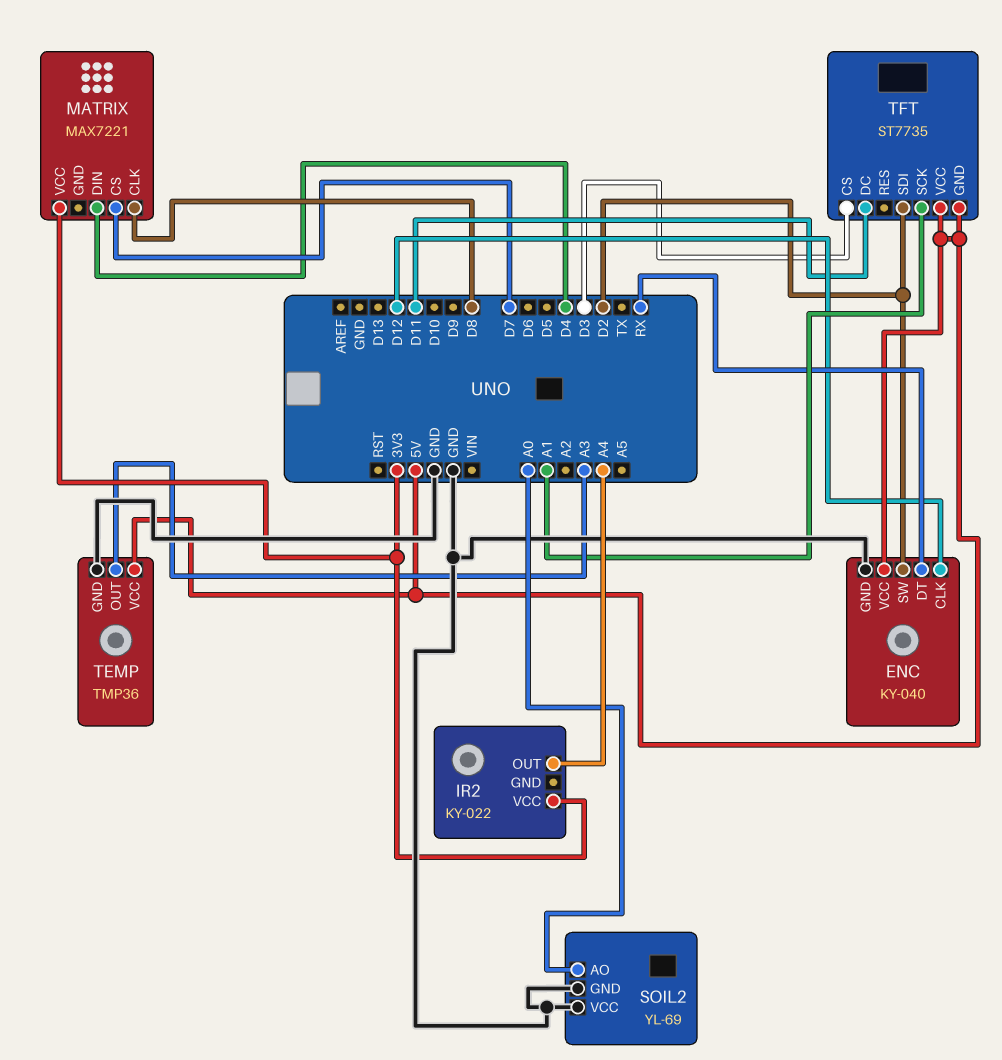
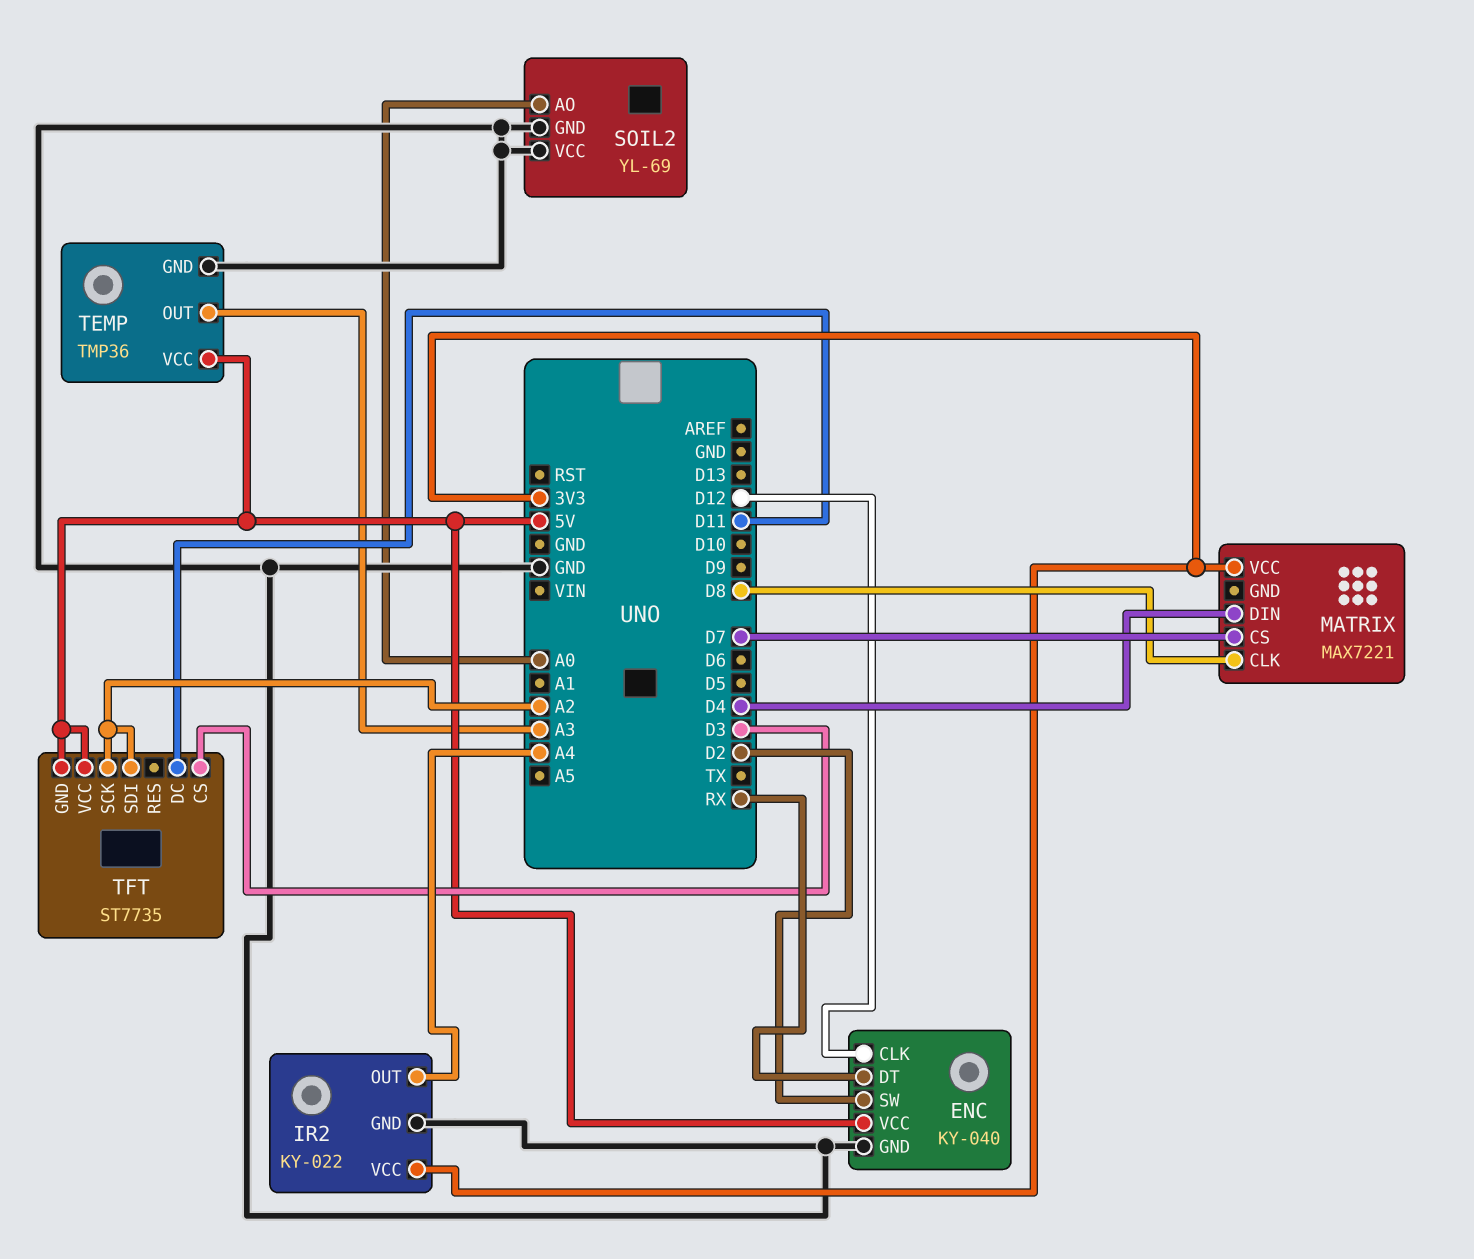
IR2 pin GND: none -> GND
TFT pin SCK: A1 -> A2
TFT pin SDI: D2 -> A2

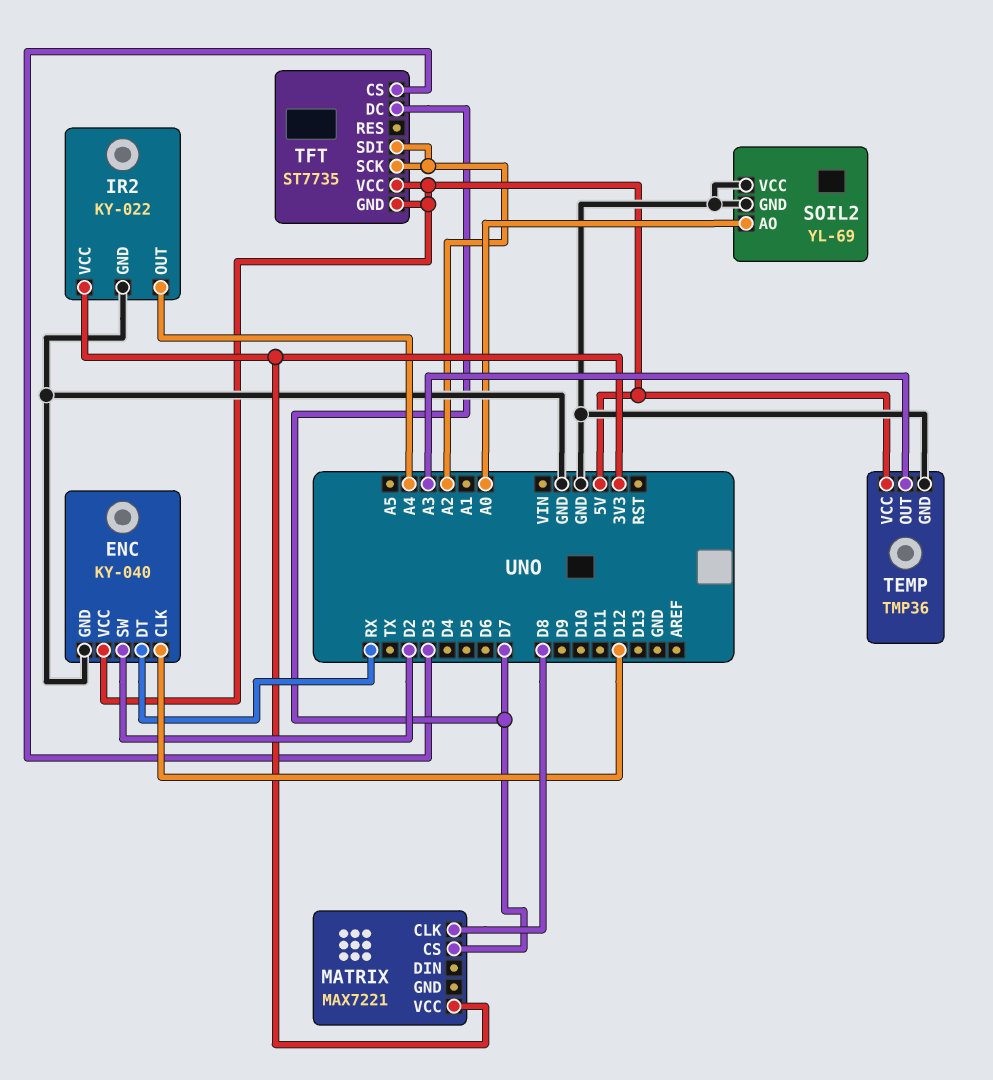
MATRIX pin DIN: D4 -> none
TFT pin DC: D11 -> D7

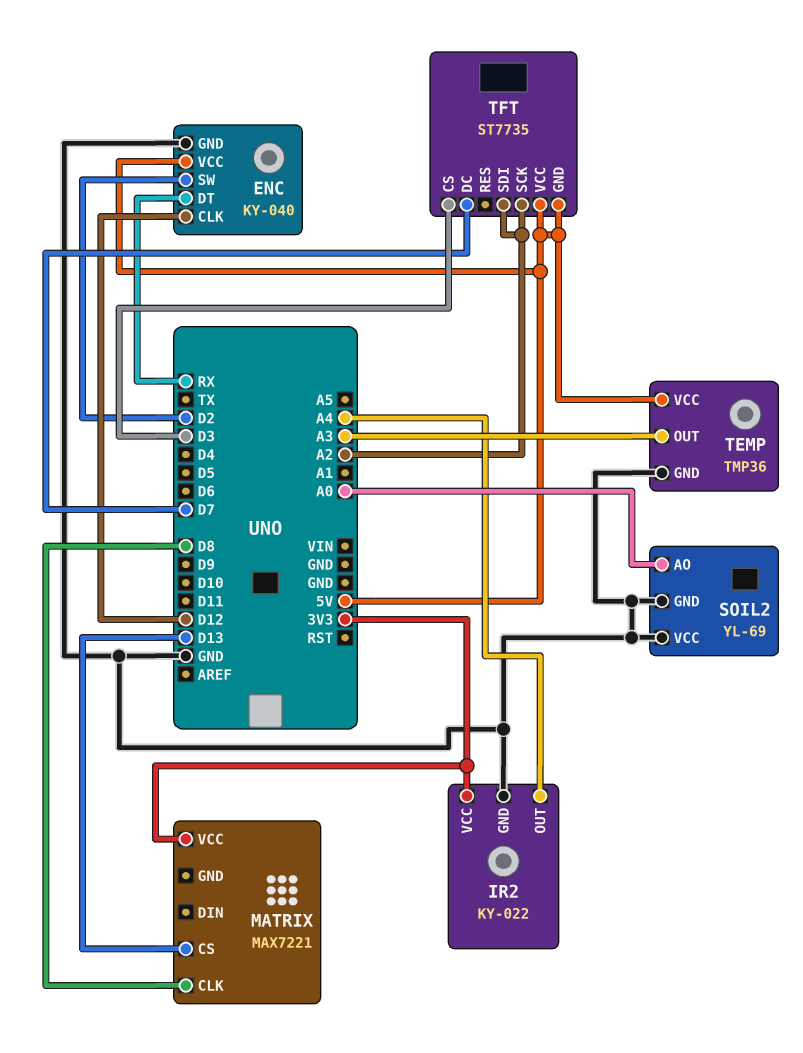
MATRIX pin CS: D7 -> D13

